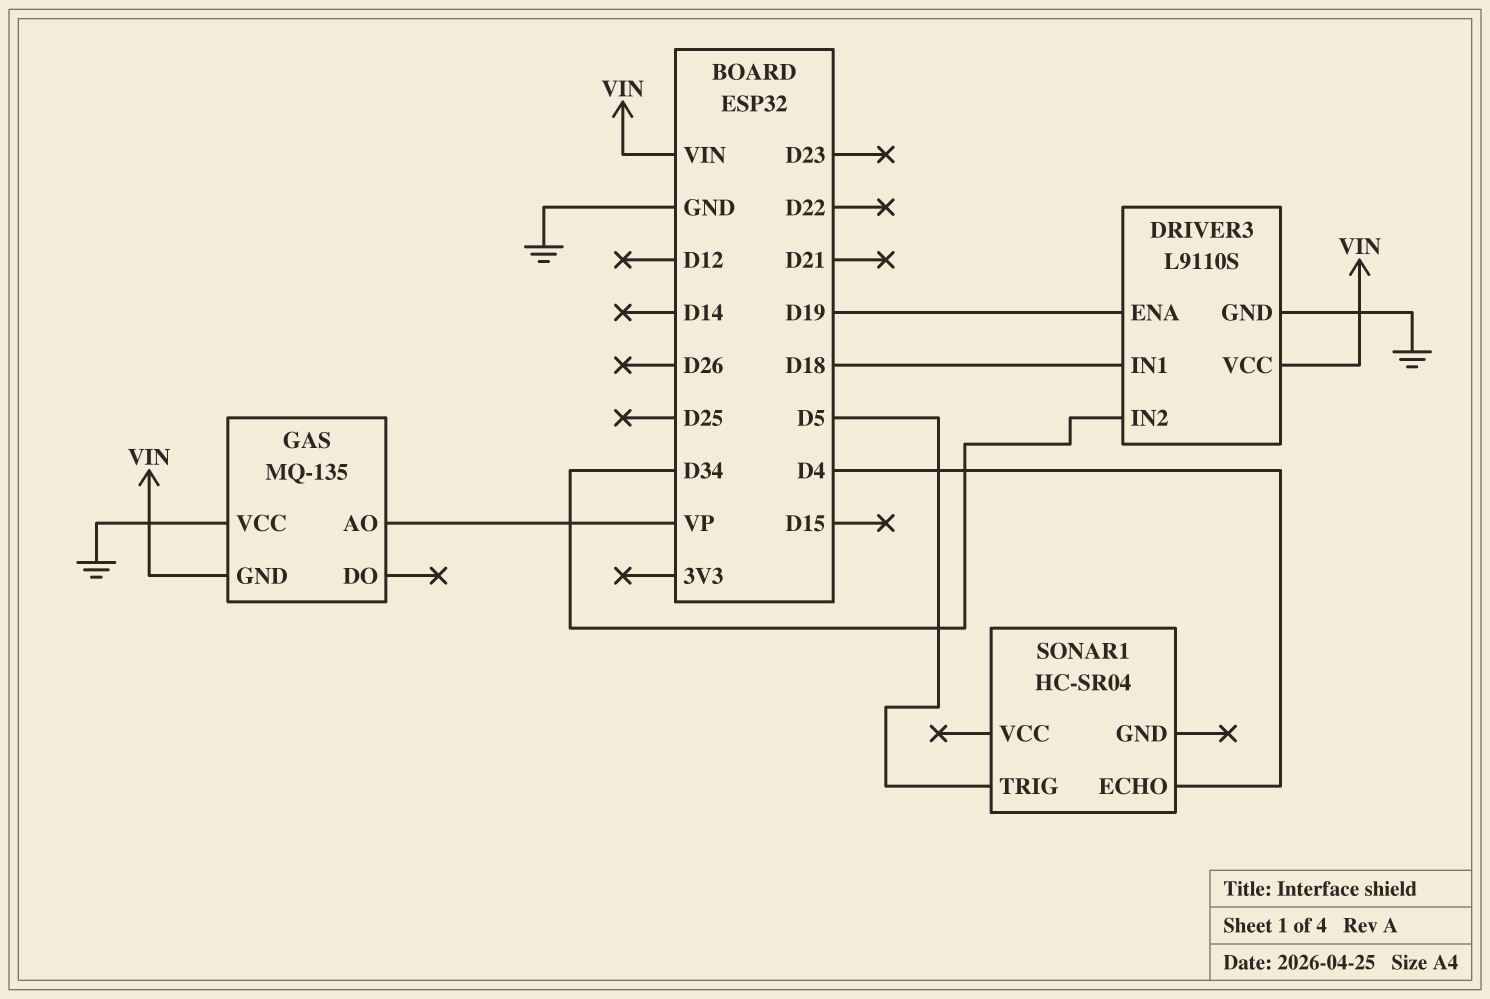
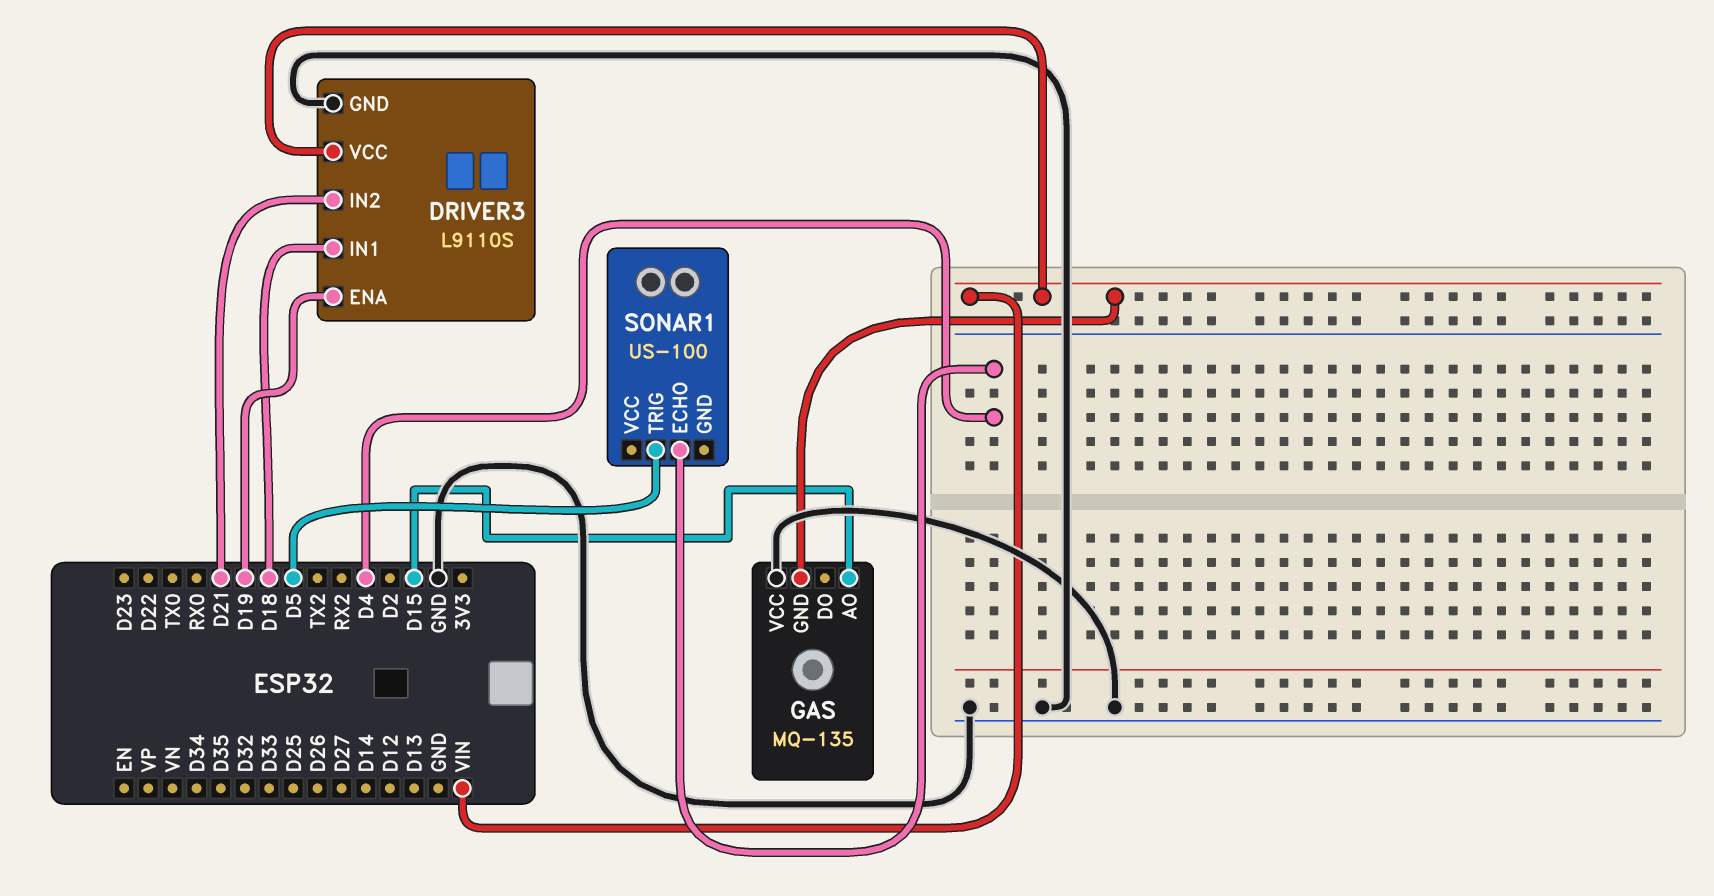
DRIVER3 pin IN2: D34 -> D21
GAS pin AO: VP -> D15
SONAR1: HC-SR04 -> US-100

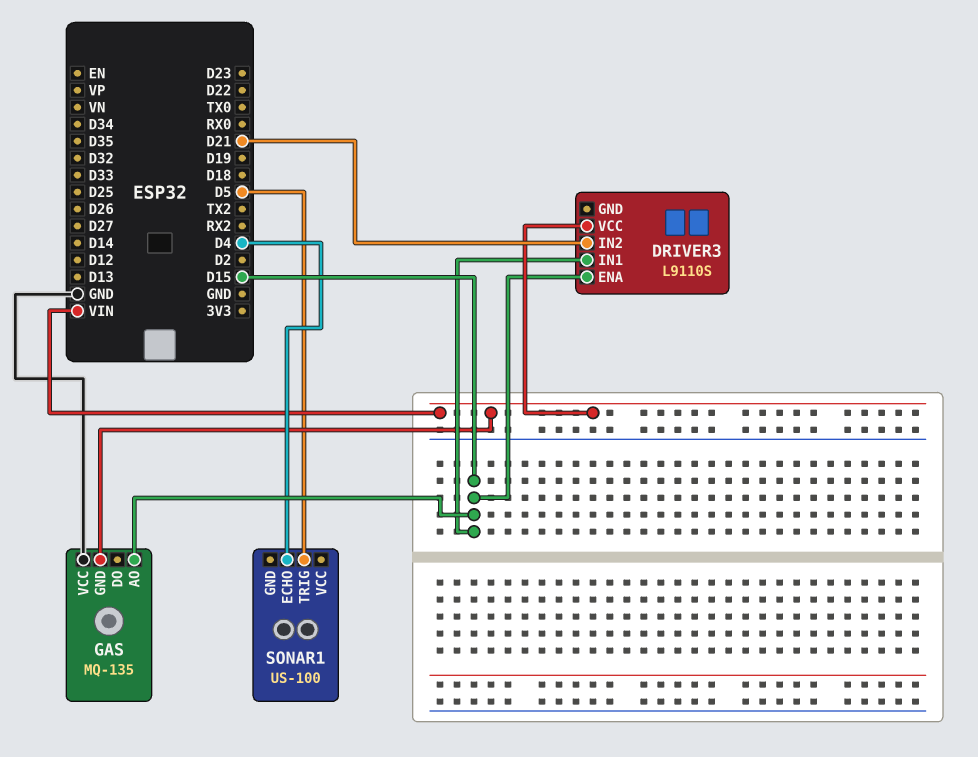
DRIVER3 pin ENA: D19 -> D15
DRIVER3 pin GND: GND -> none
DRIVER3 pin IN1: D18 -> D15

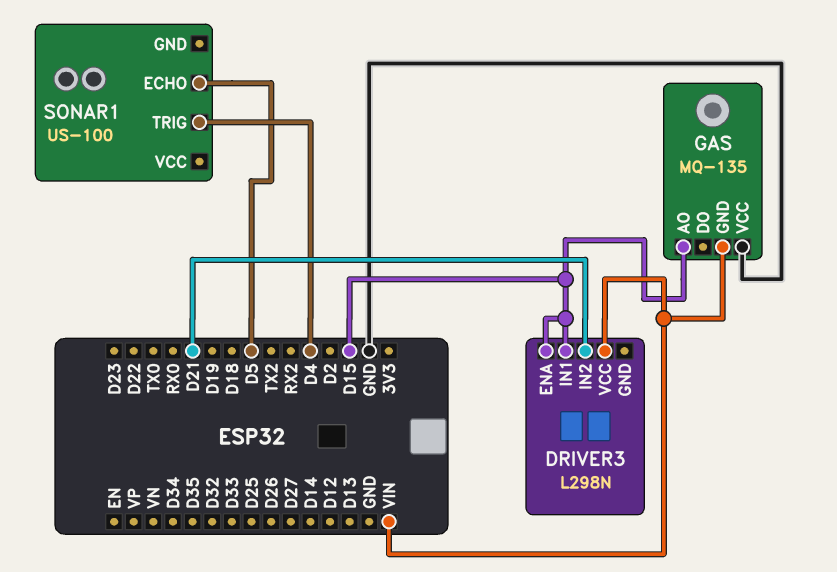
DRIVER3: L9110S -> L298N
SONAR1 pin ECHO: D4 -> D5
SONAR1 pin TRIG: D5 -> D4

